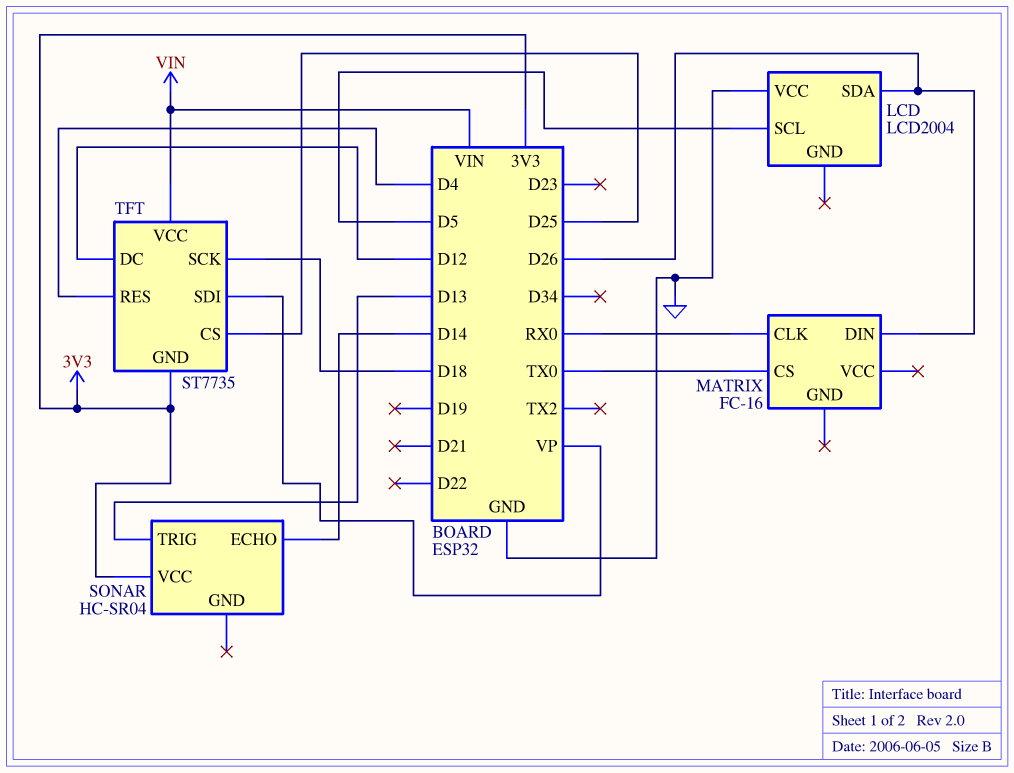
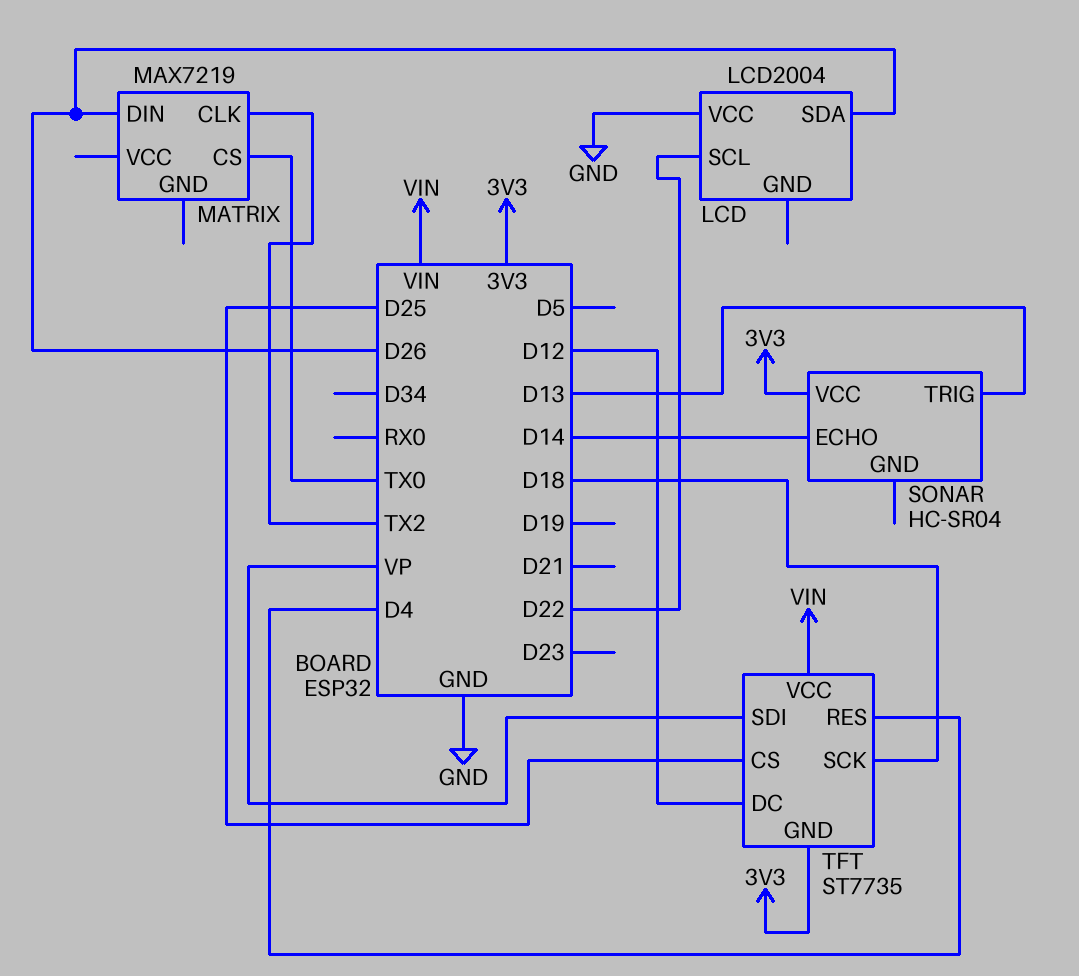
LCD pin SCL: D5 -> D22
MATRIX: FC-16 -> MAX7219
MATRIX pin CLK: RX0 -> TX2

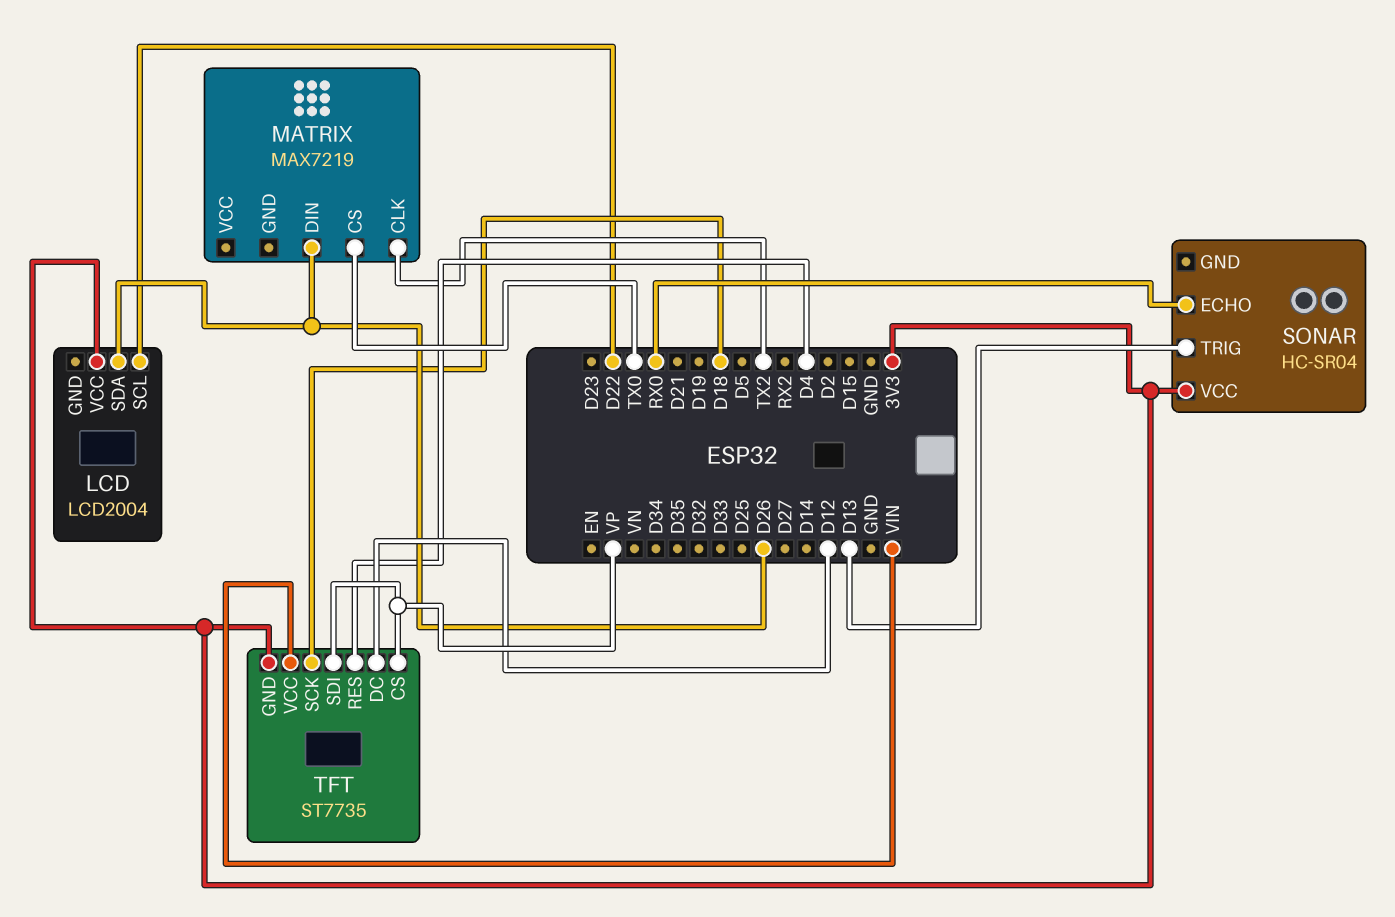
LCD pin VCC: GND -> 3V3
SONAR pin ECHO: D14 -> RX0
TFT pin CS: D25 -> VP

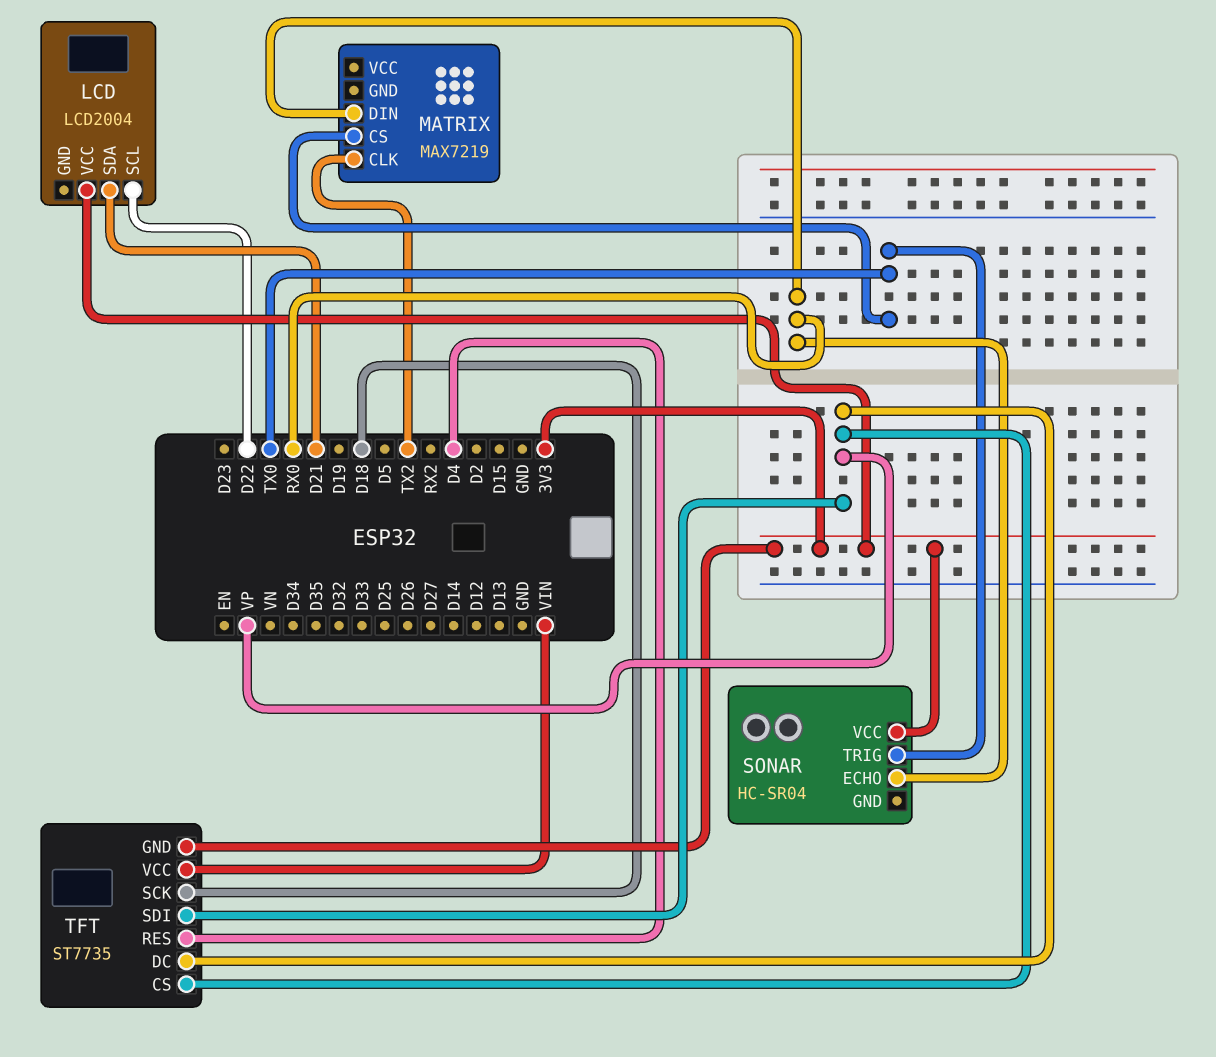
LCD pin SDA: D26 -> D21
MATRIX pin DIN: D26 -> RX0
SONAR pin TRIG: D13 -> TX0
TFT pin DC: D12 -> VP

